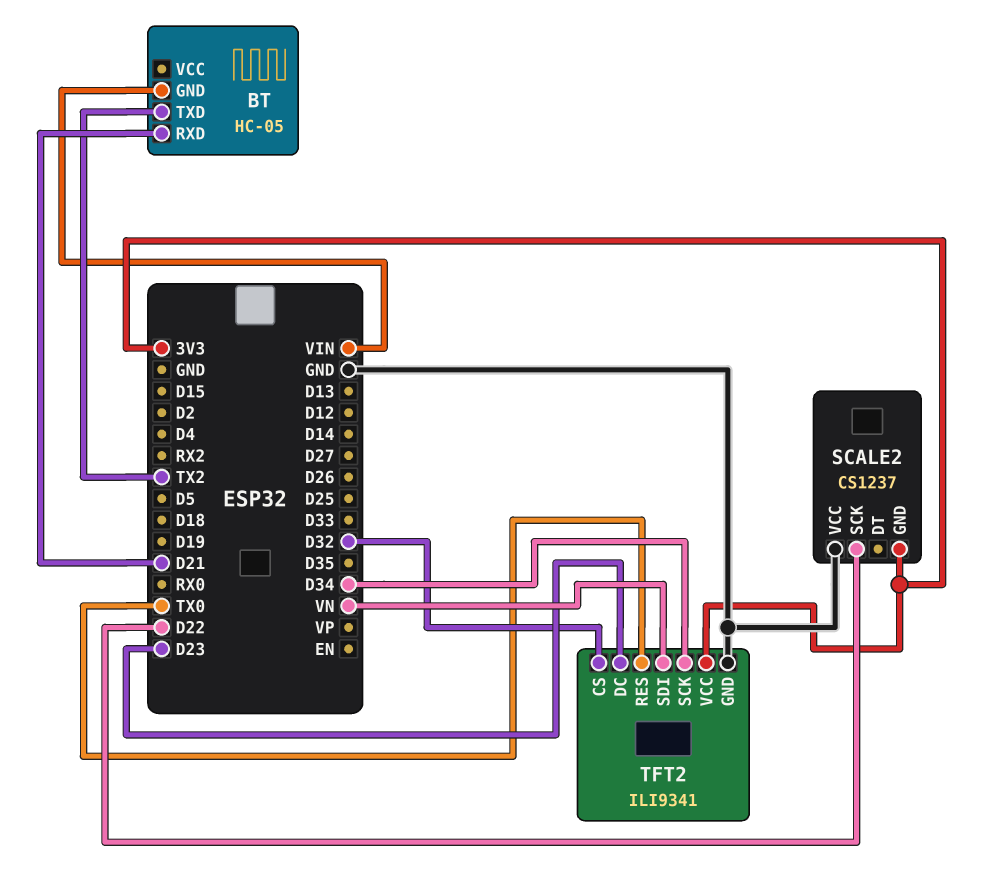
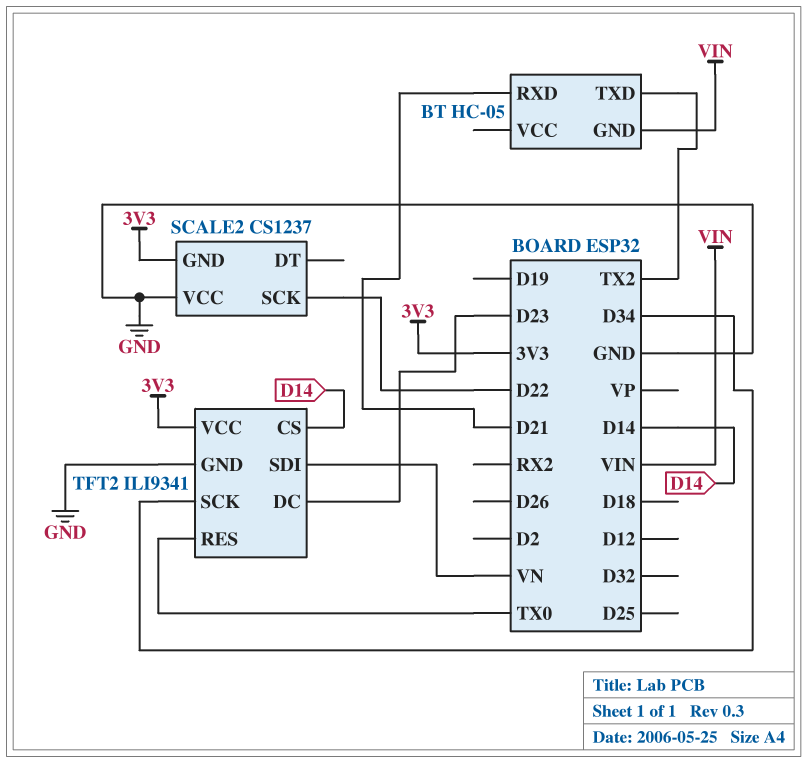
TFT2 pin CS: D32 -> D14

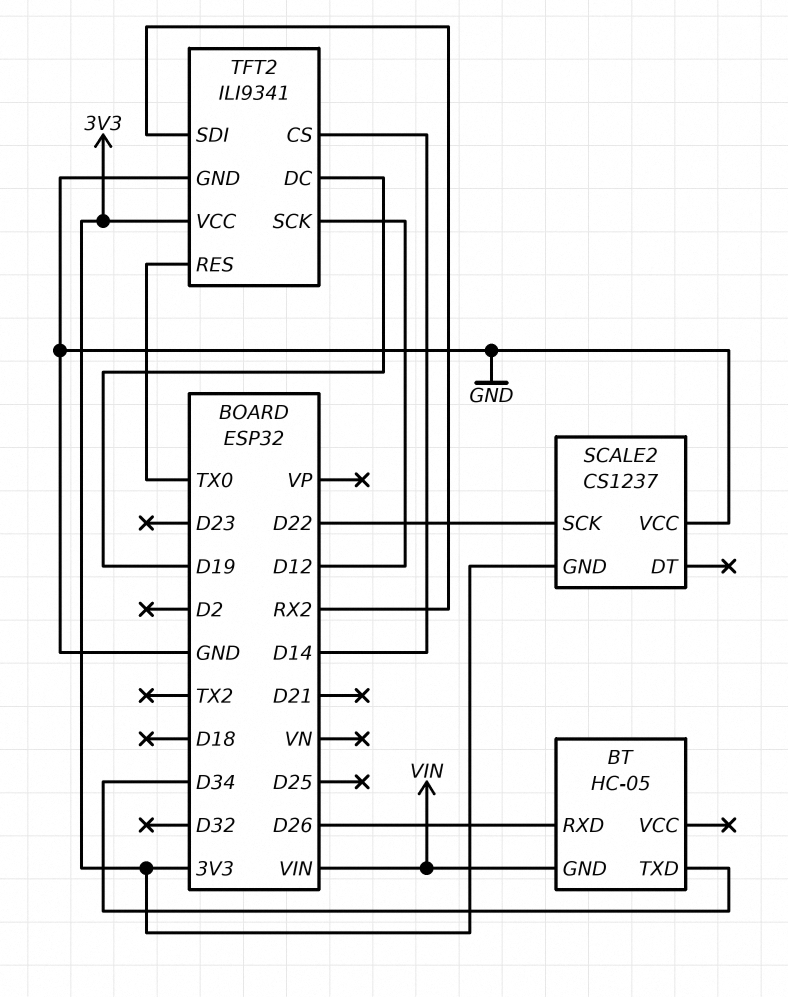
BT pin RXD: D21 -> D26
BT pin TXD: TX2 -> D34
TFT2 pin DC: D23 -> D19
TFT2 pin SCK: D34 -> D12
TFT2 pin SDI: VN -> RX2

